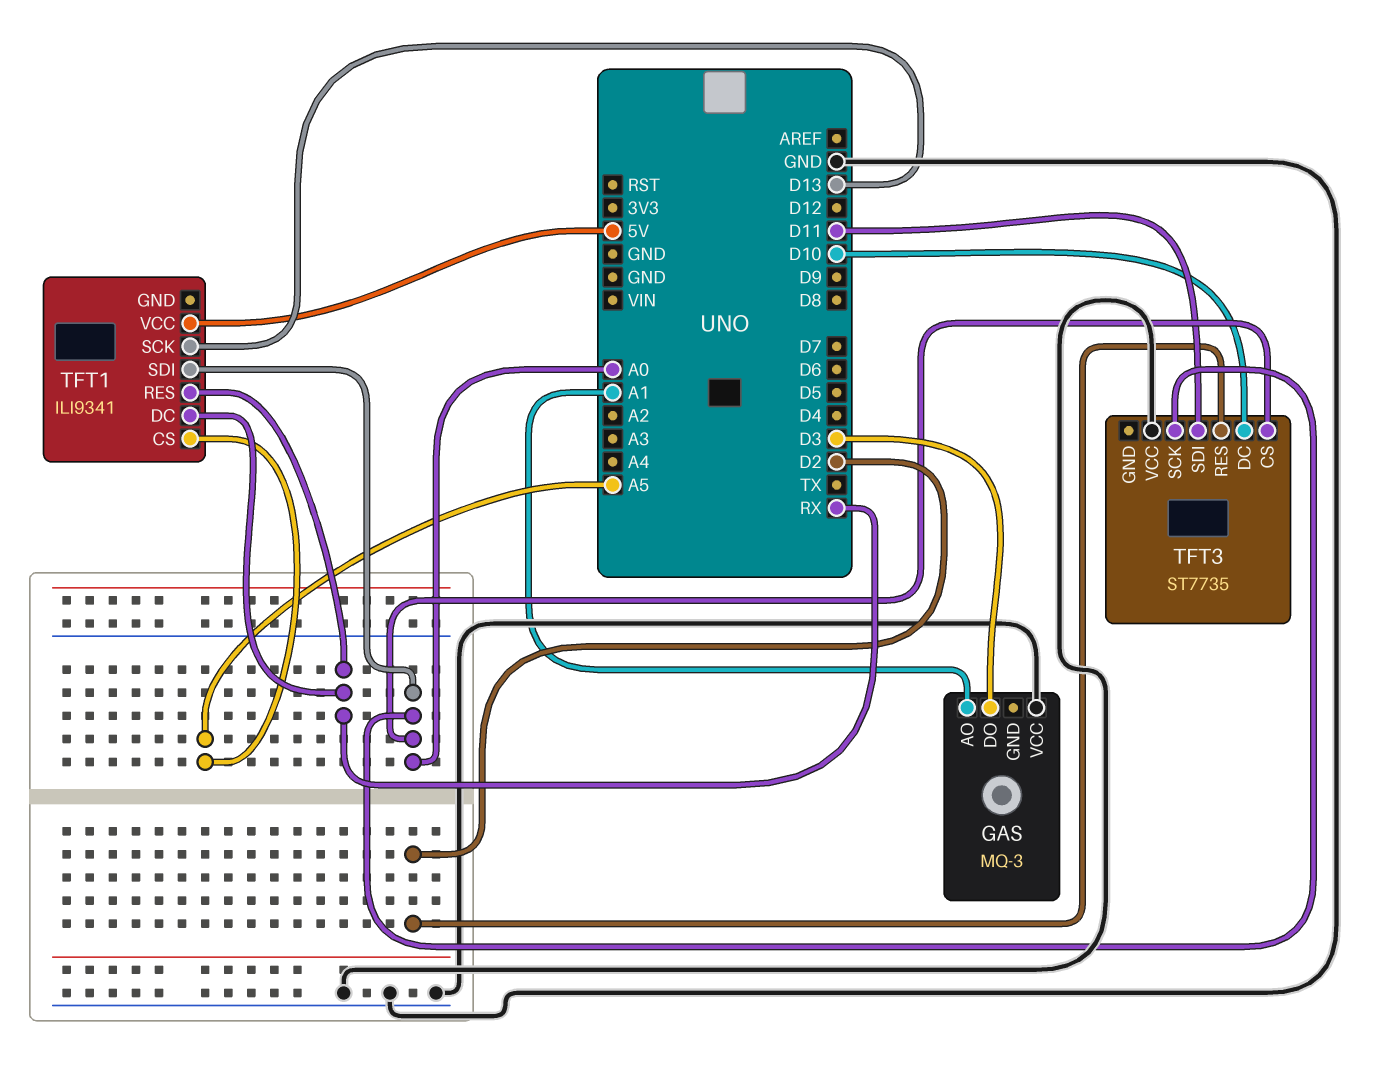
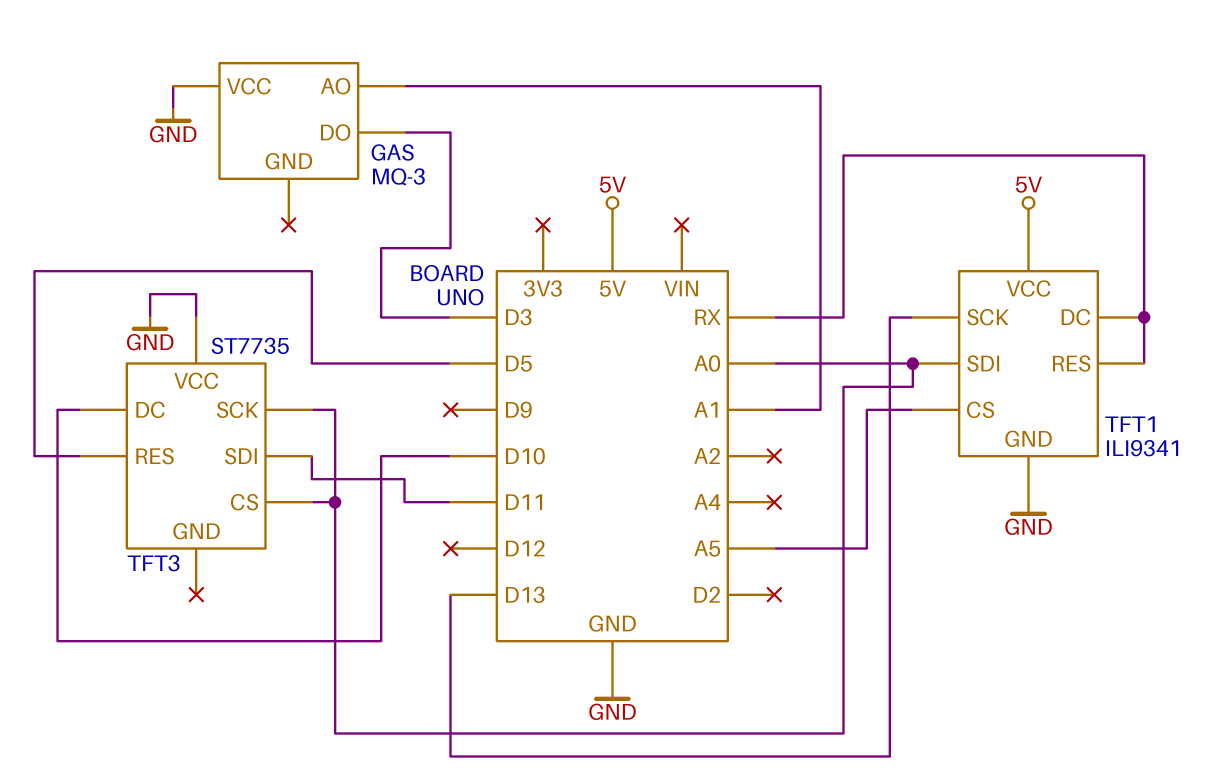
TFT1 pin GND: none -> GND
TFT3 pin RES: D2 -> D5

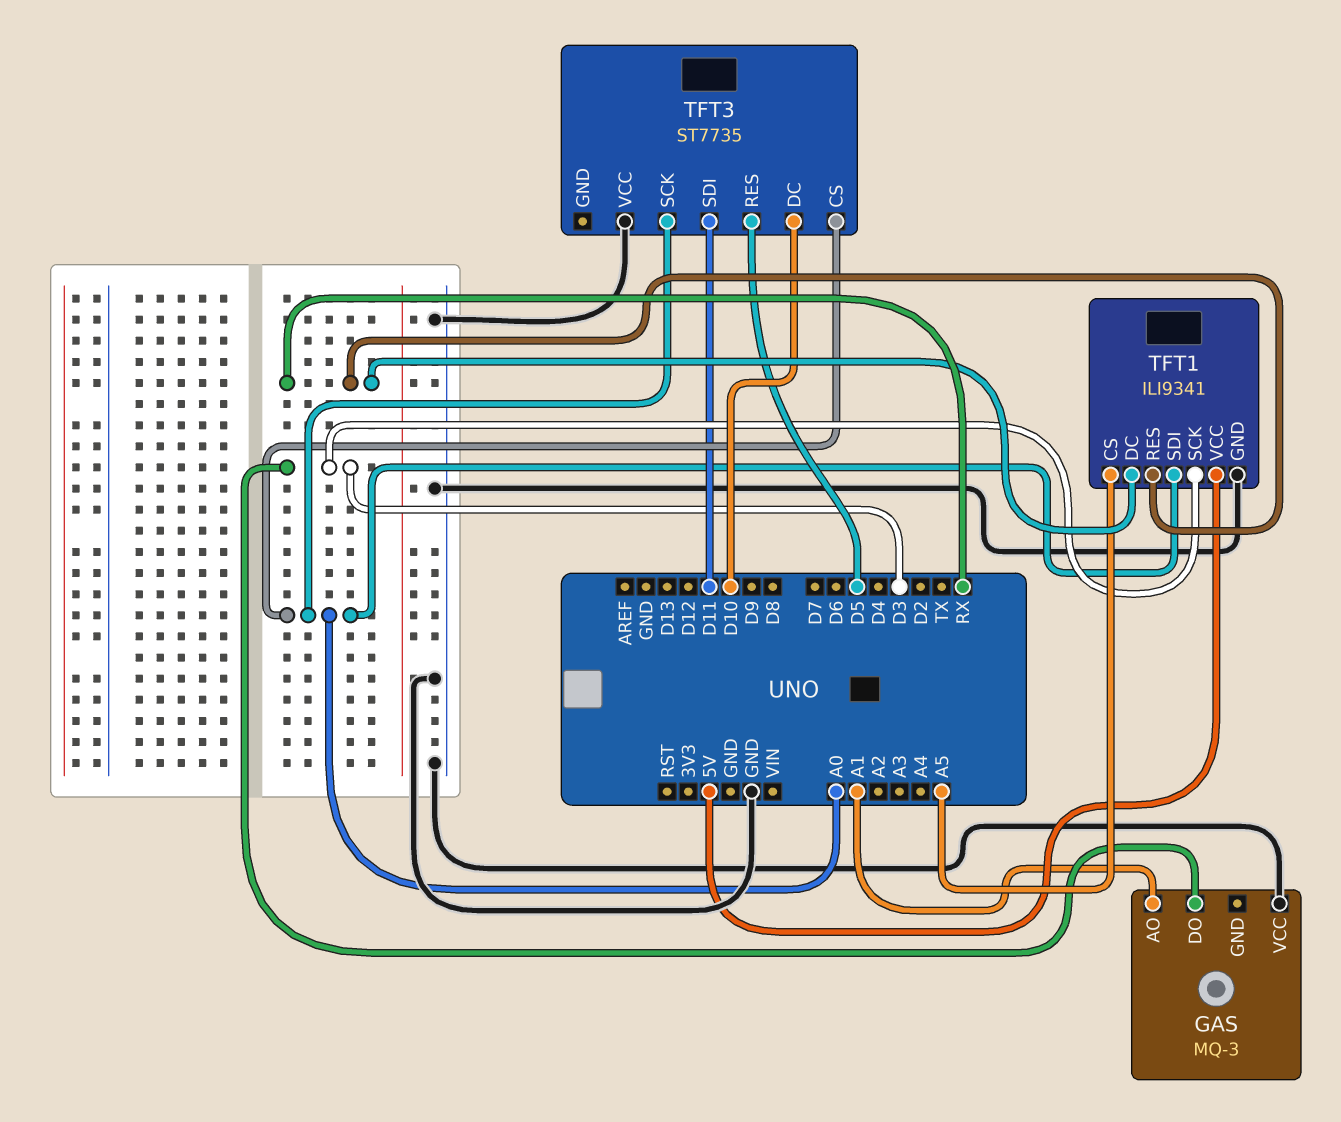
TFT1 pin SCK: D13 -> D3

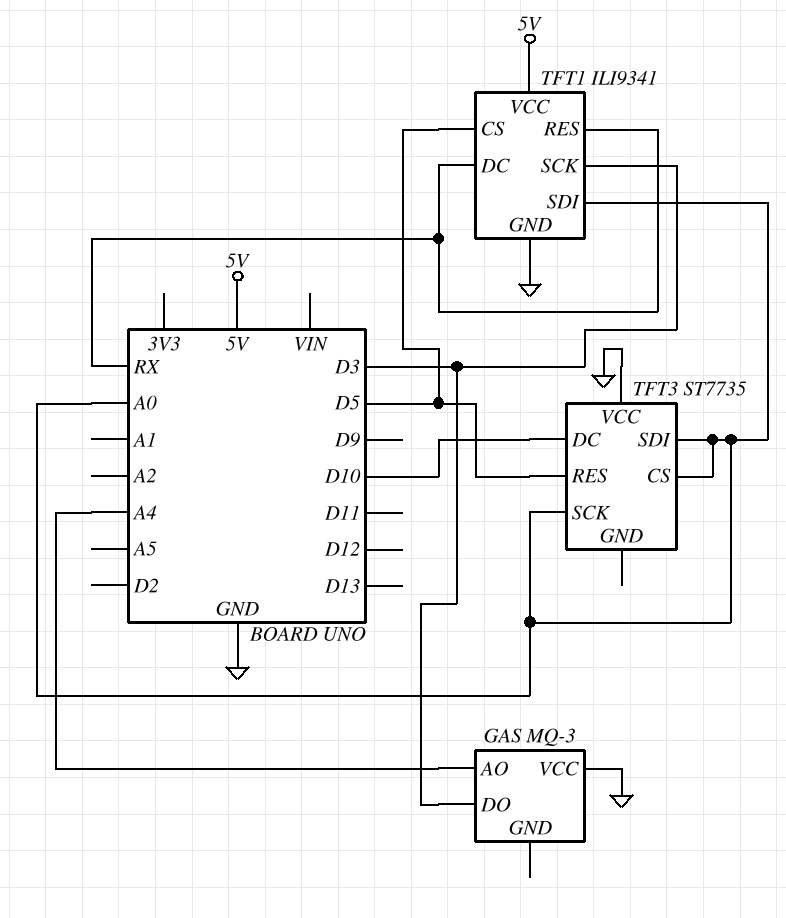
GAS pin AO: A1 -> A4
TFT1 pin CS: A5 -> D5
TFT3 pin SDI: D11 -> A0

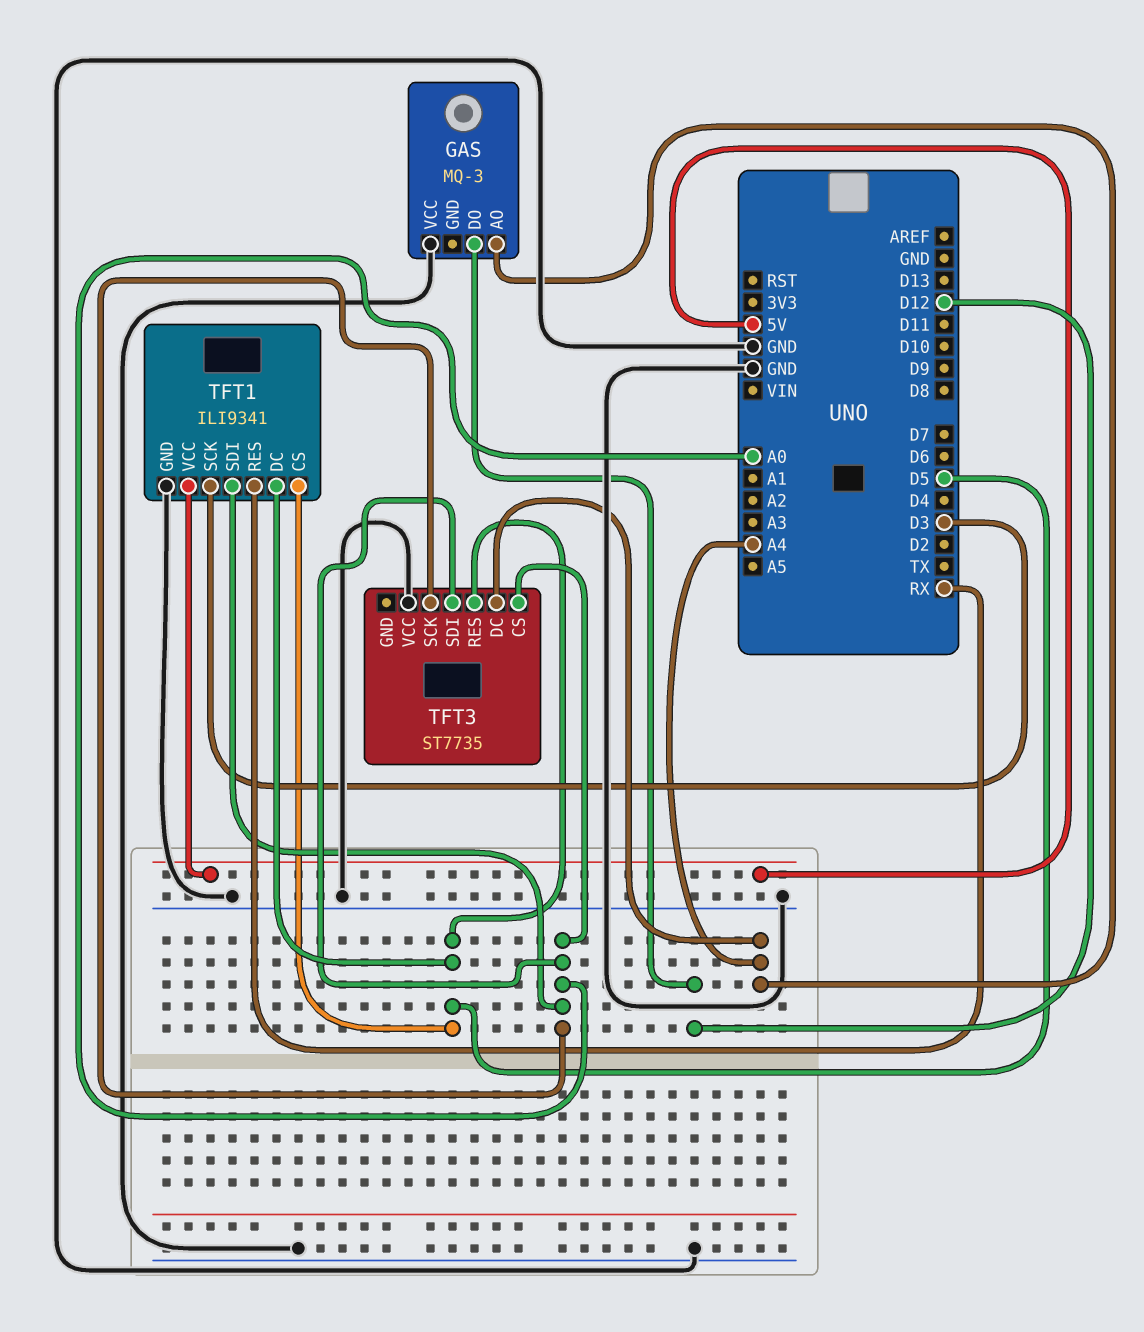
GAS pin DO: D3 -> D12
TFT1 pin DC: RX -> D5
TFT3 pin DC: D10 -> A4

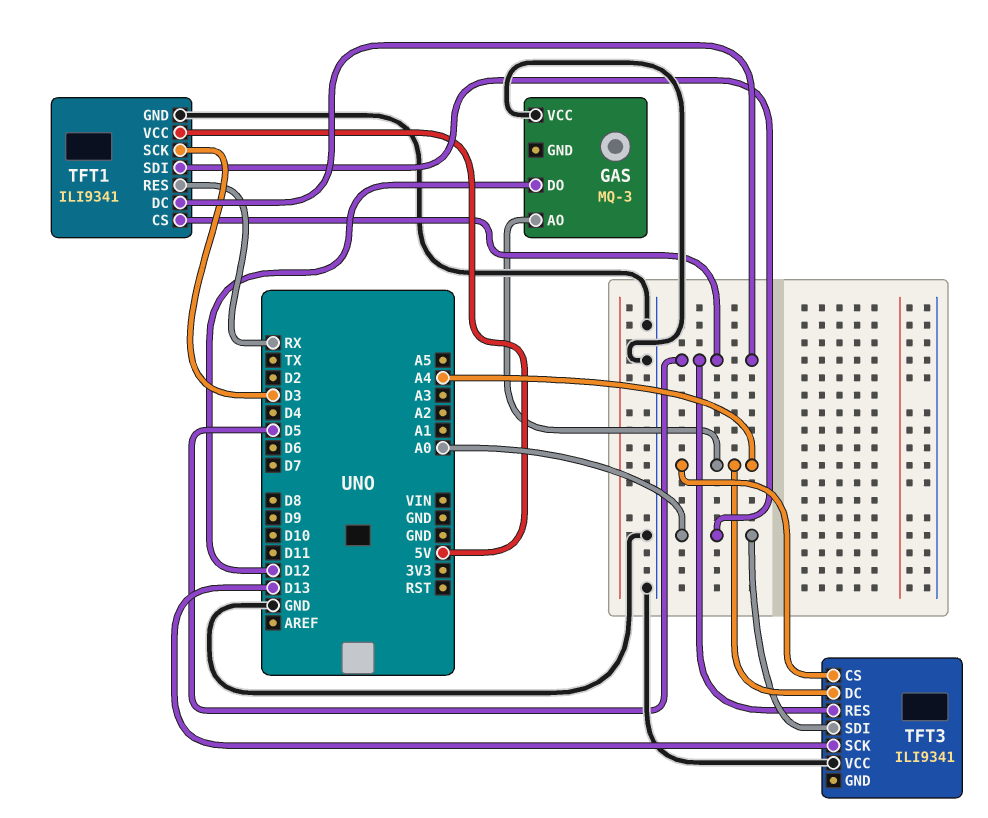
TFT3: ST7735 -> ILI9341
TFT3 pin CS: A0 -> A4
TFT3 pin SCK: A0 -> D13

